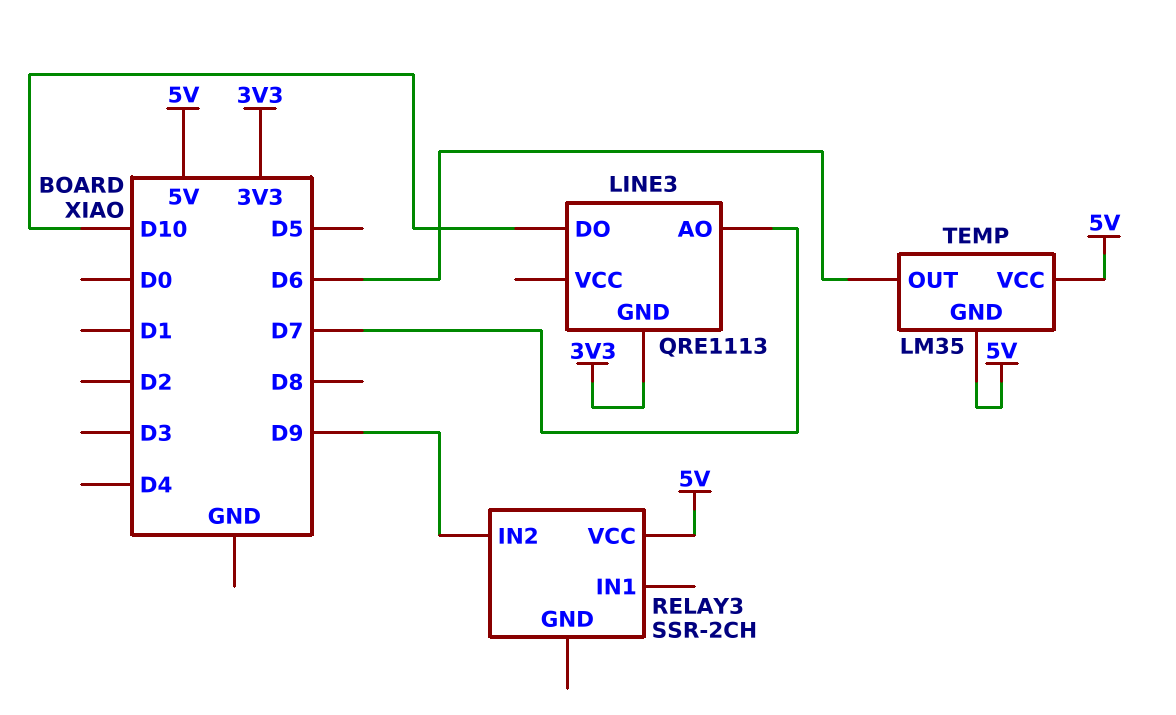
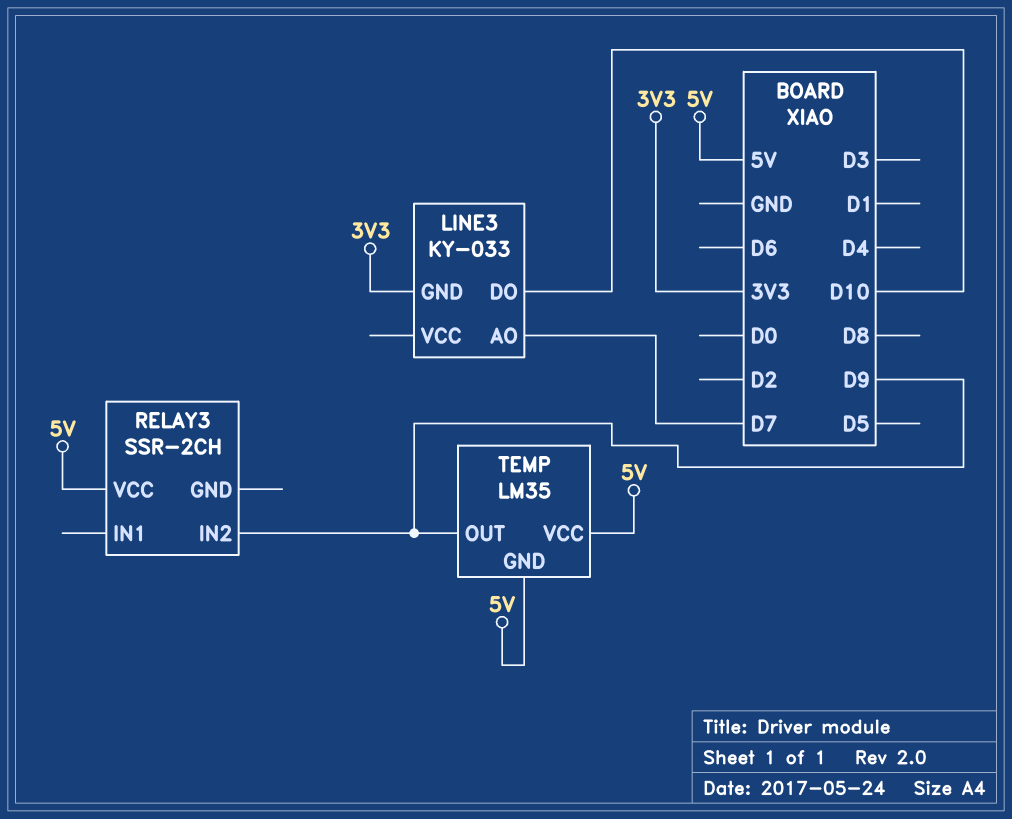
LINE3: QRE1113 -> KY-033
TEMP pin OUT: D6 -> D9

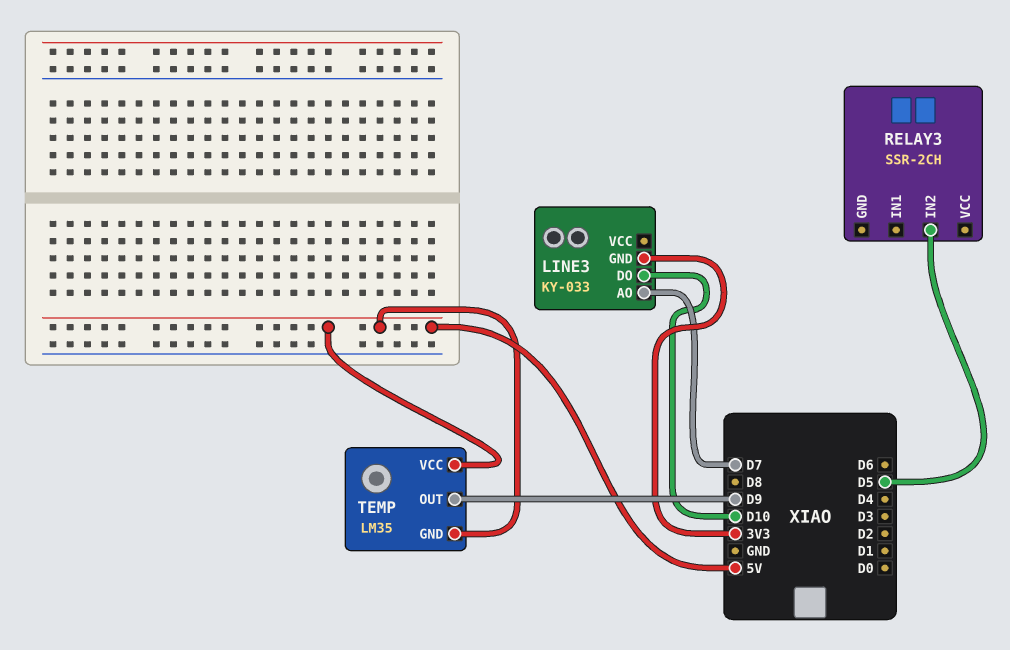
RELAY3 pin IN2: D9 -> D5
RELAY3 pin VCC: 5V -> none

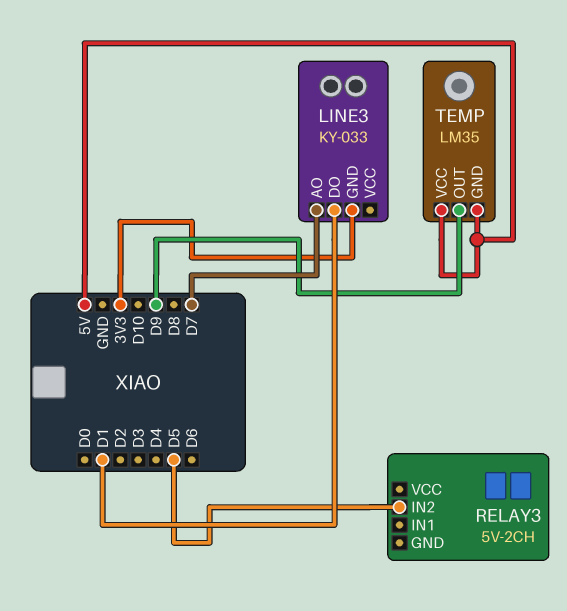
LINE3 pin DO: D10 -> D1
RELAY3: SSR-2CH -> 5V-2CH

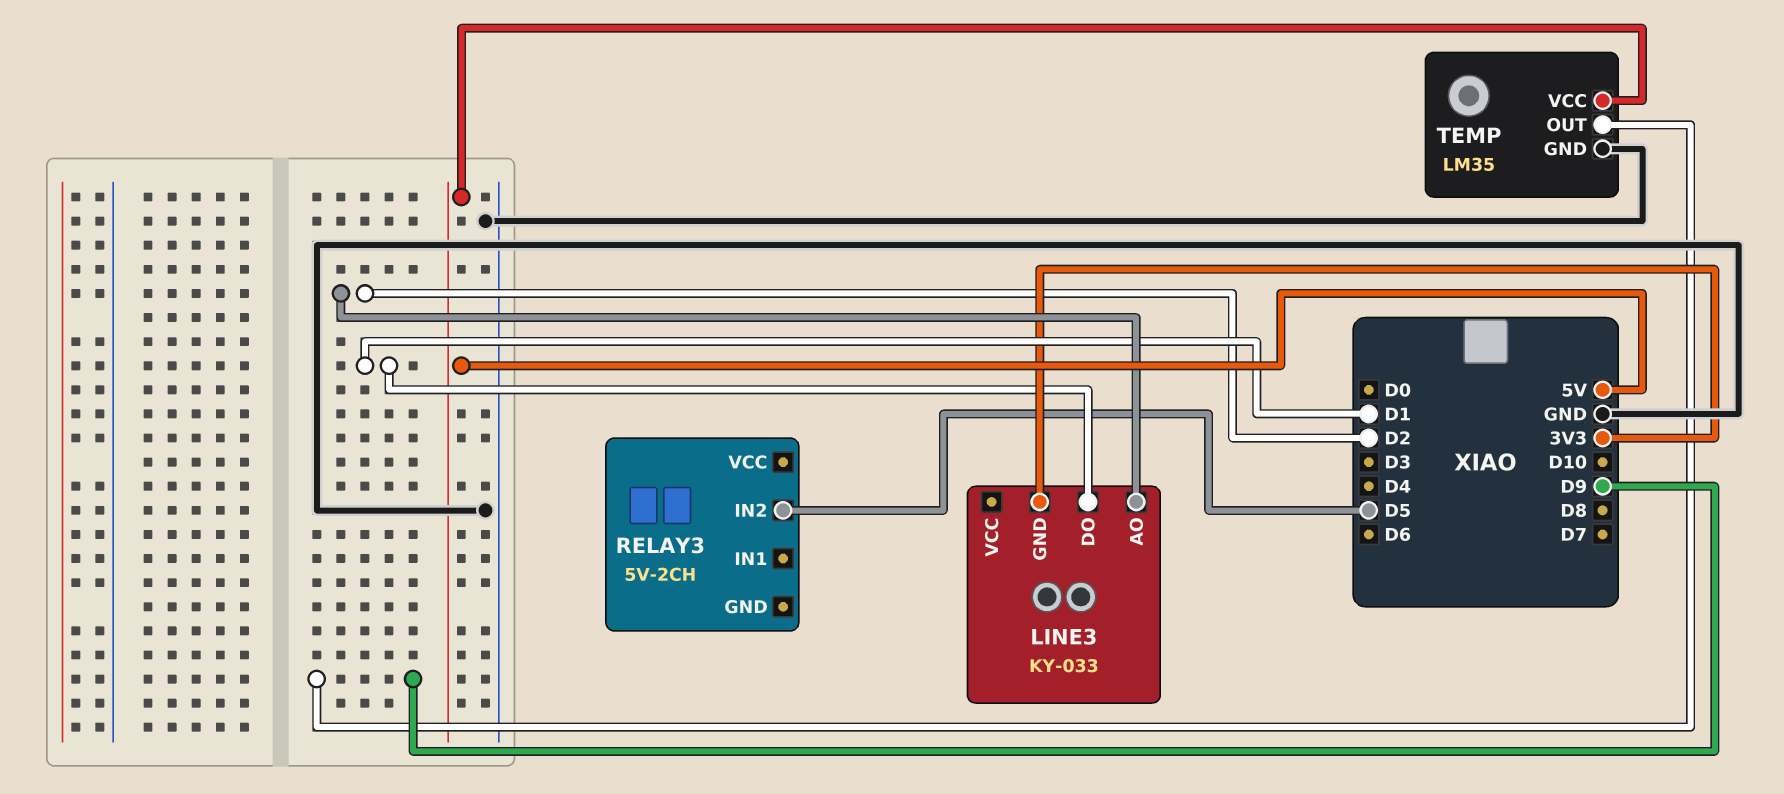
LINE3 pin AO: D7 -> D2
TEMP pin GND: 5V -> GND

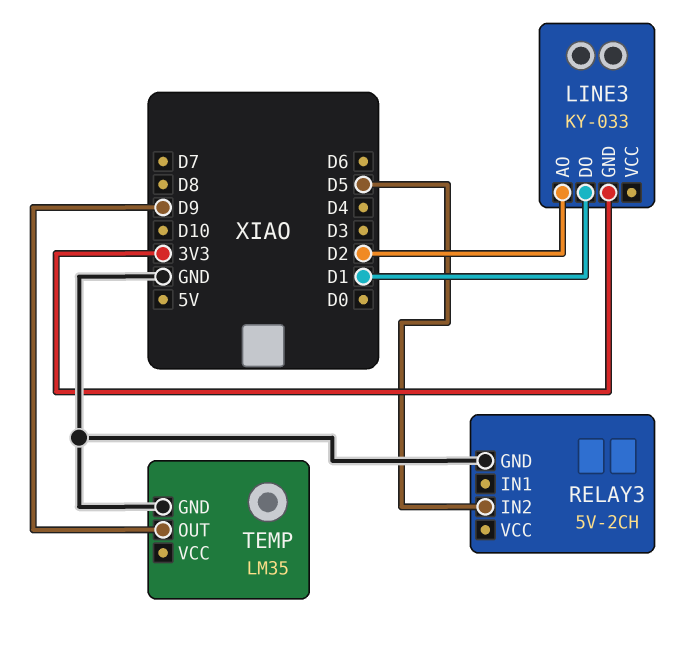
RELAY3 pin GND: none -> GND
TEMP pin VCC: 5V -> none

